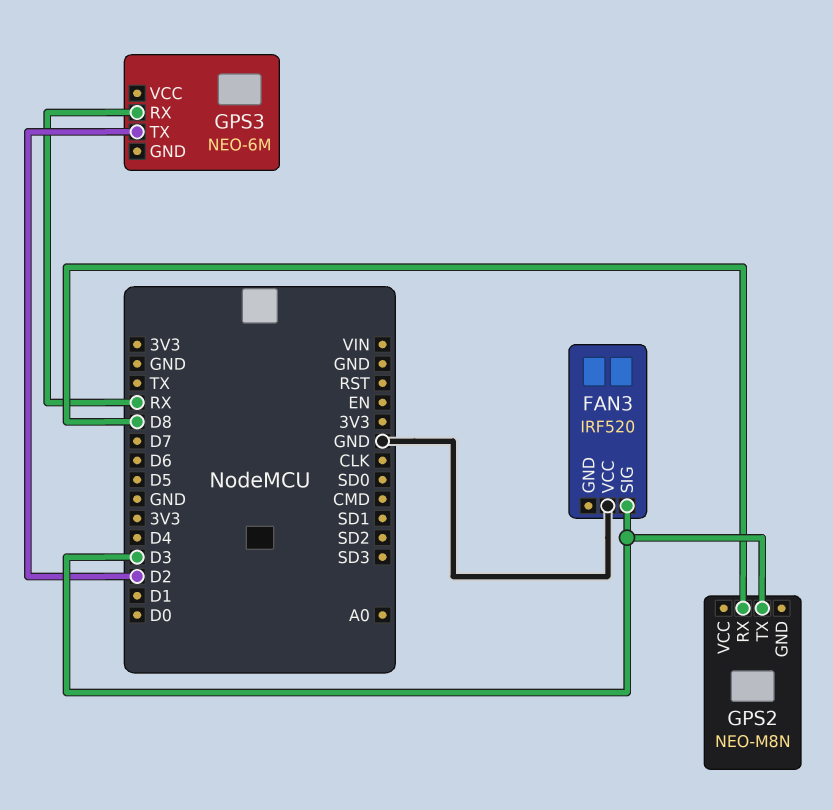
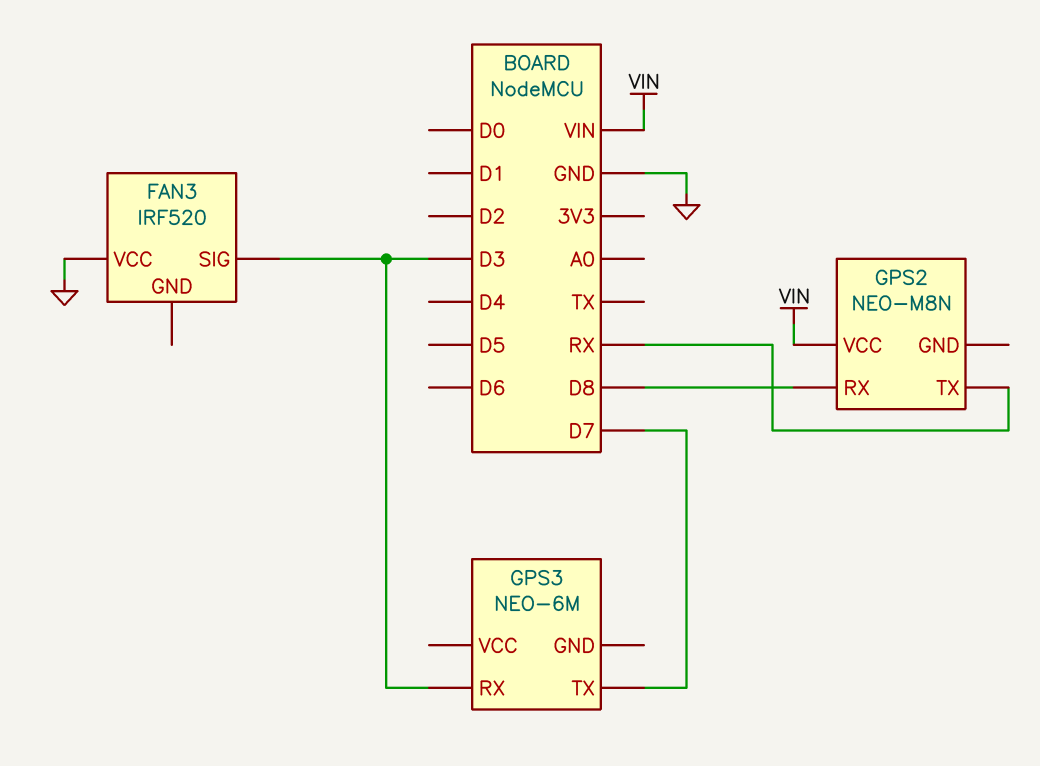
GPS2 pin TX: D3 -> RX
GPS2 pin VCC: none -> VIN
GPS3 pin RX: RX -> D3
GPS3 pin TX: D2 -> D7

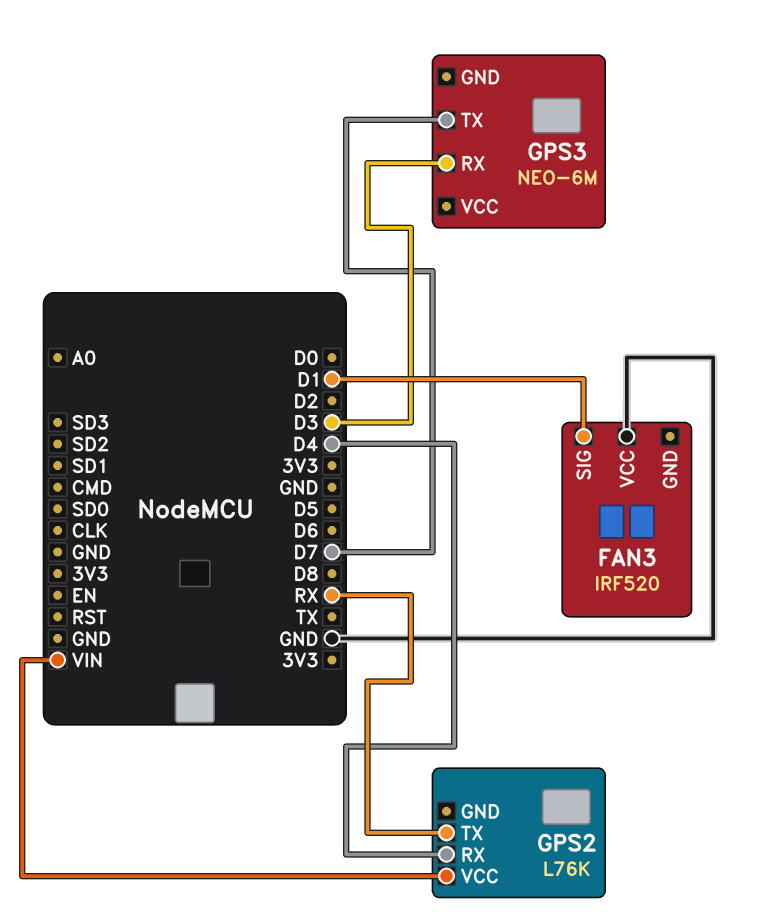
FAN3 pin SIG: D3 -> D1
GPS2: NEO-M8N -> L76K
GPS2 pin RX: D8 -> D4

